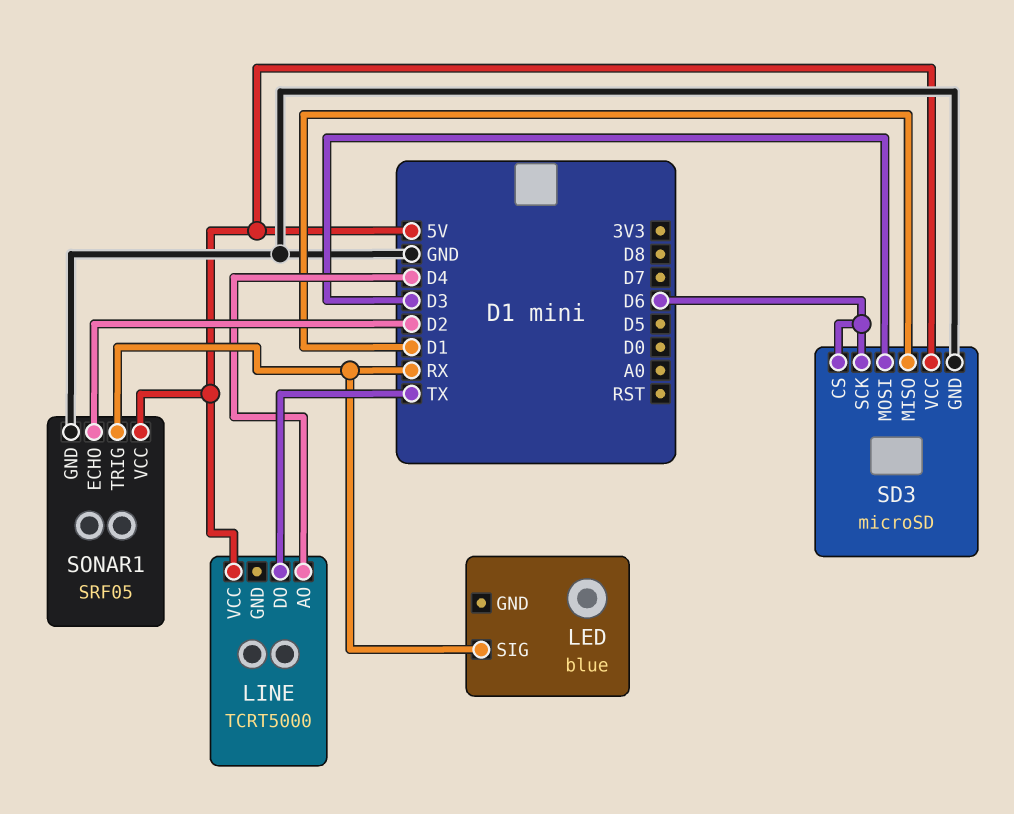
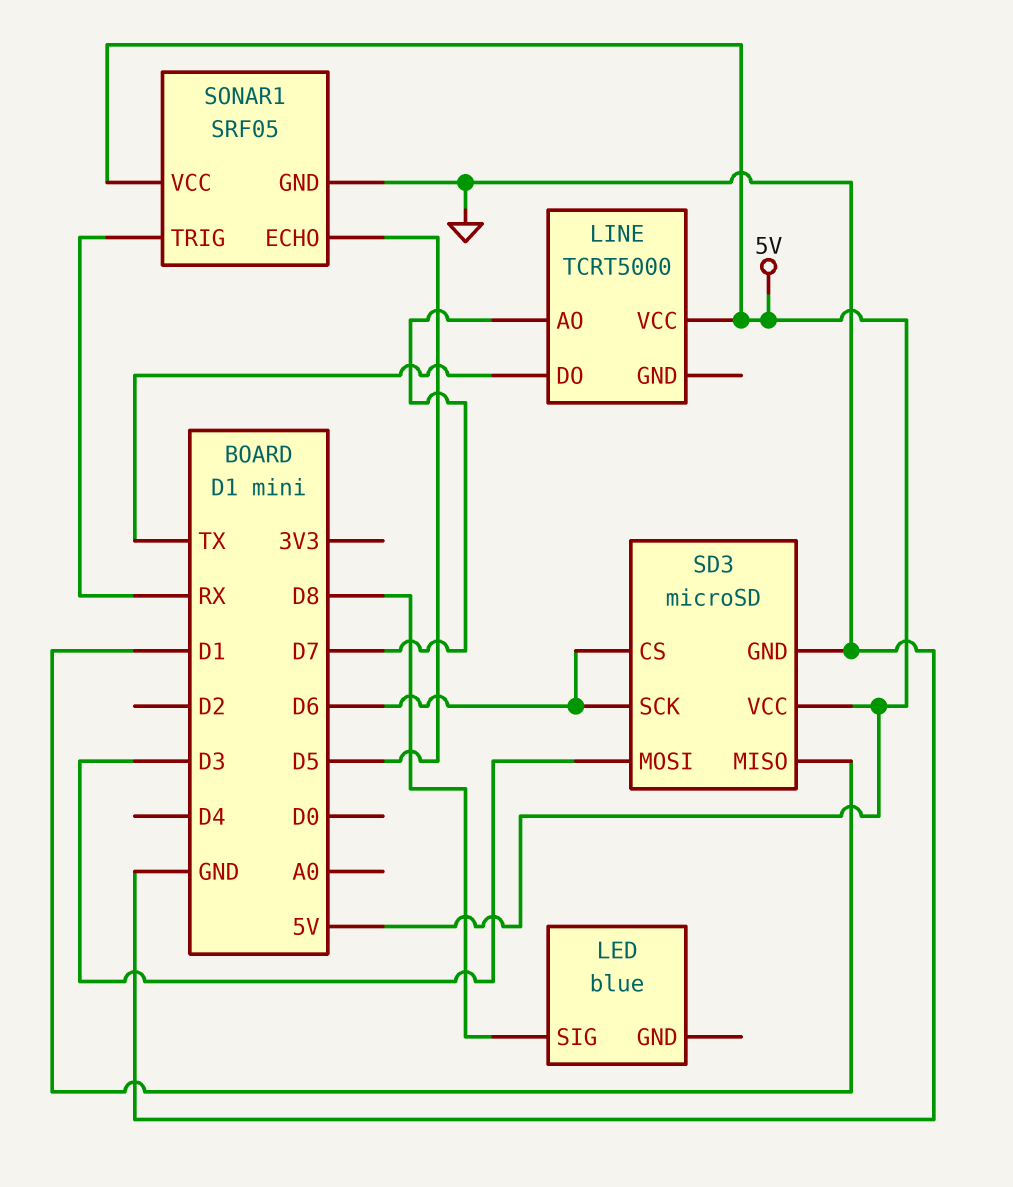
LED pin SIG: RX -> D8
LINE pin AO: D4 -> D7
SONAR1 pin ECHO: D2 -> D5

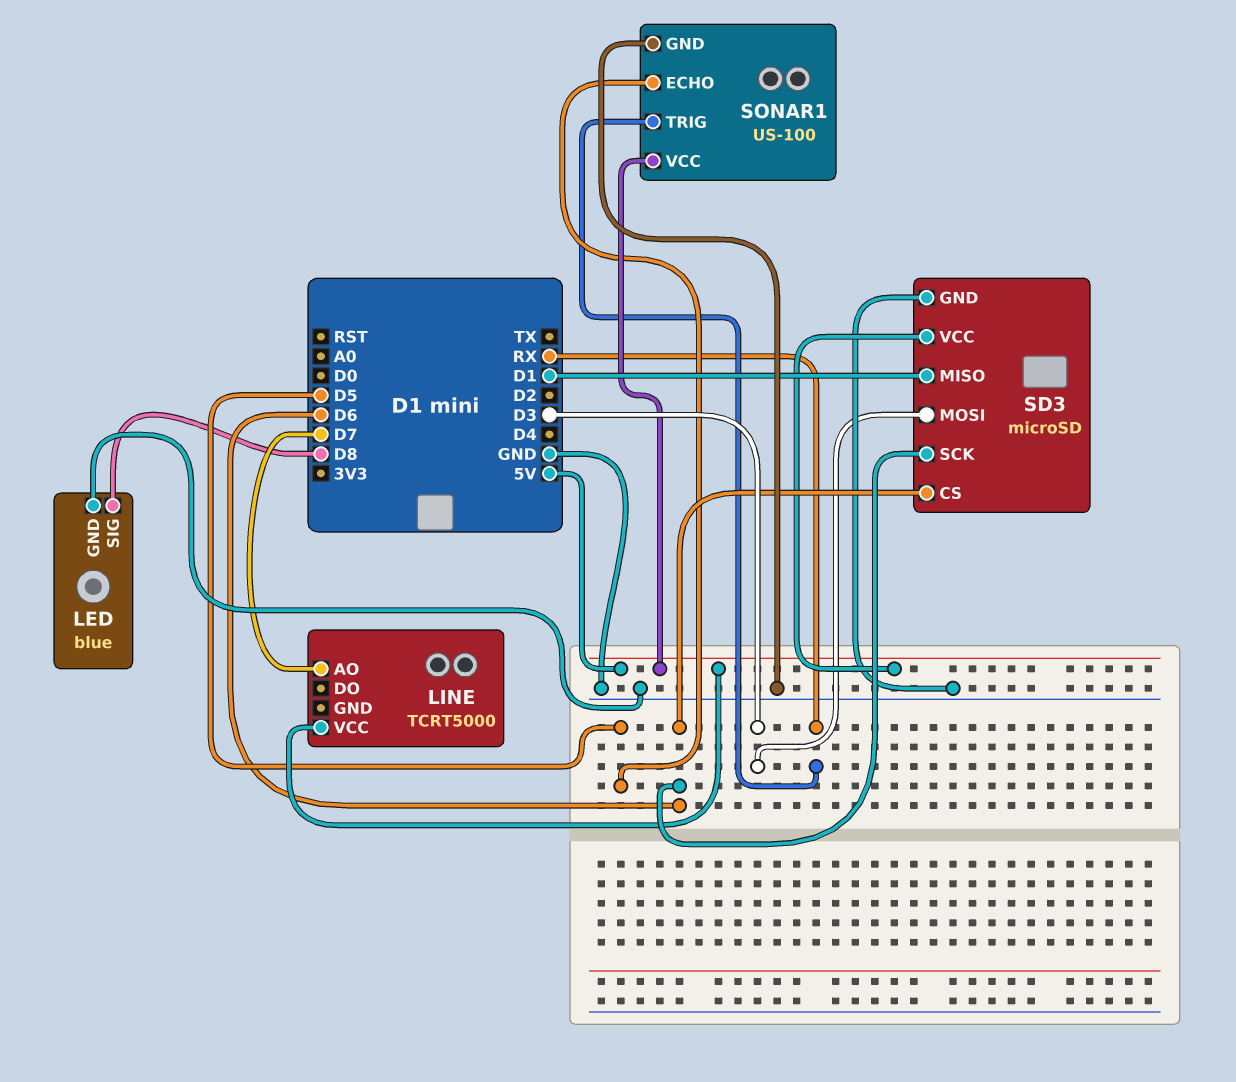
LED pin GND: none -> GND
LINE pin DO: TX -> none
SONAR1: SRF05 -> US-100

